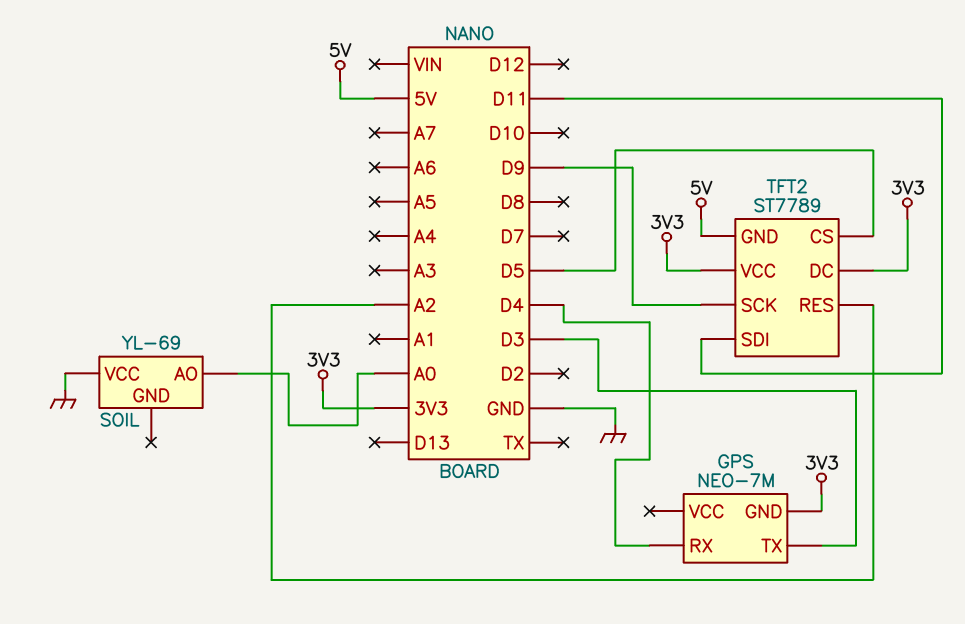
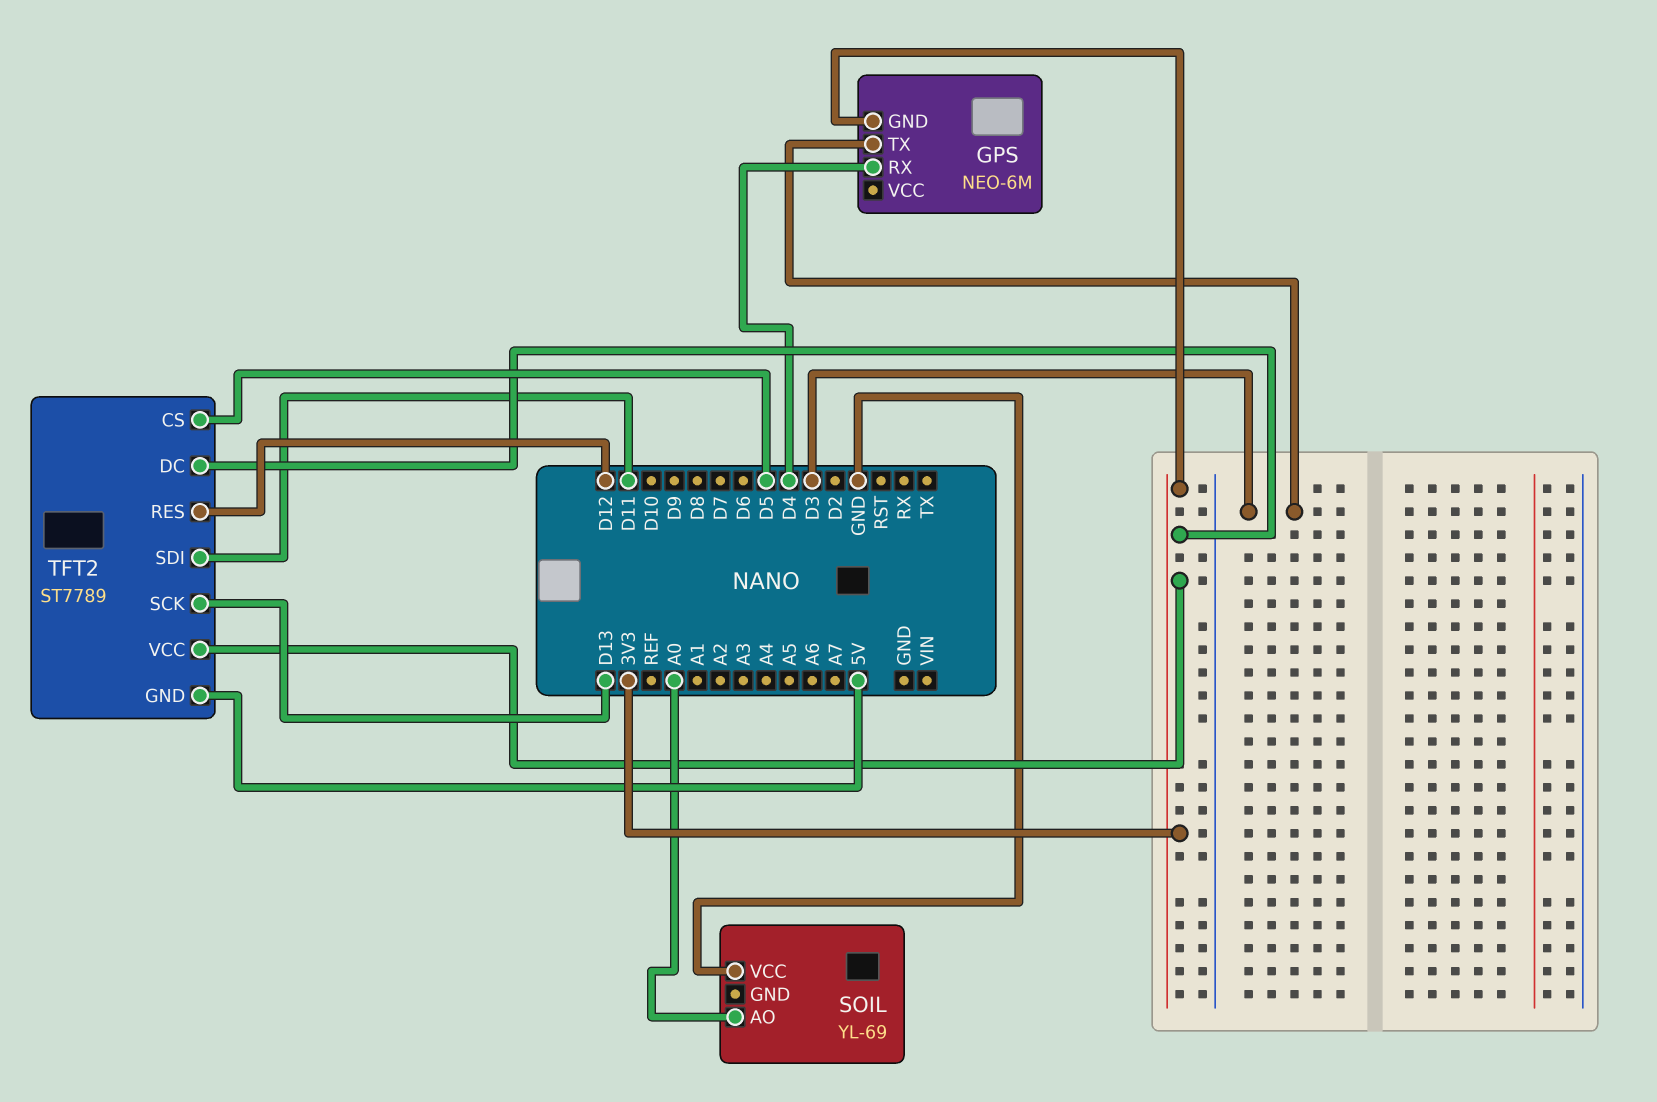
GPS: NEO-7M -> NEO-6M
TFT2 pin RES: A2 -> D12
TFT2 pin SCK: D9 -> D13

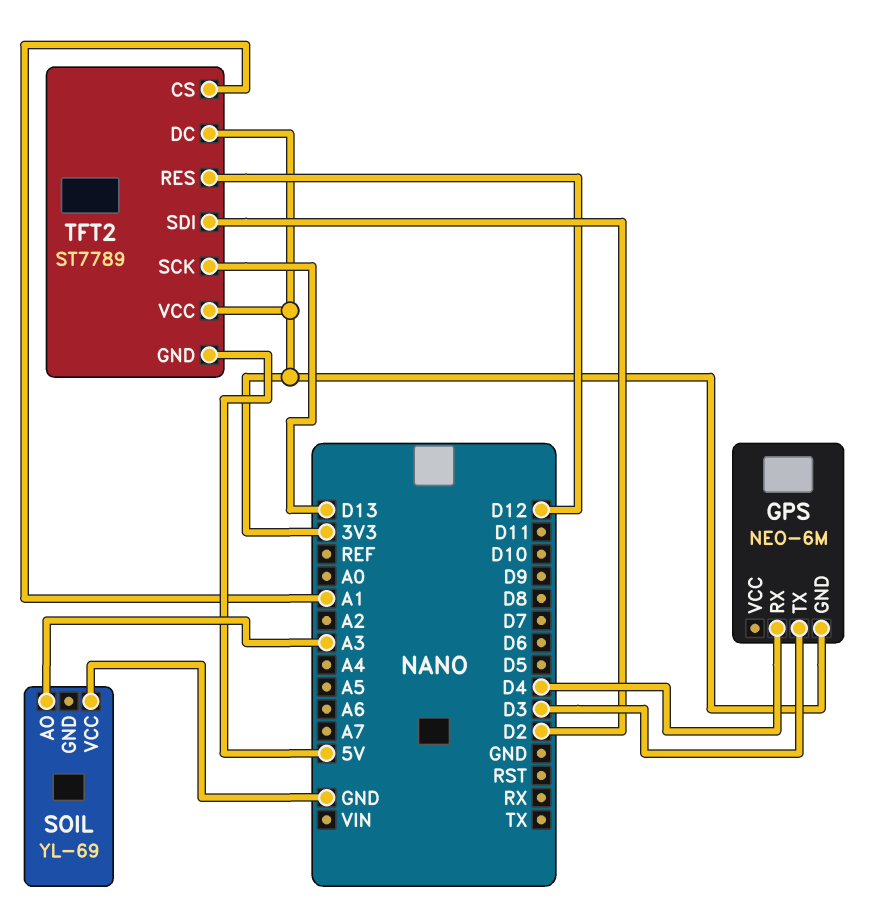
SOIL pin AO: A0 -> A3
TFT2 pin CS: D5 -> A1
TFT2 pin SDI: D11 -> D2

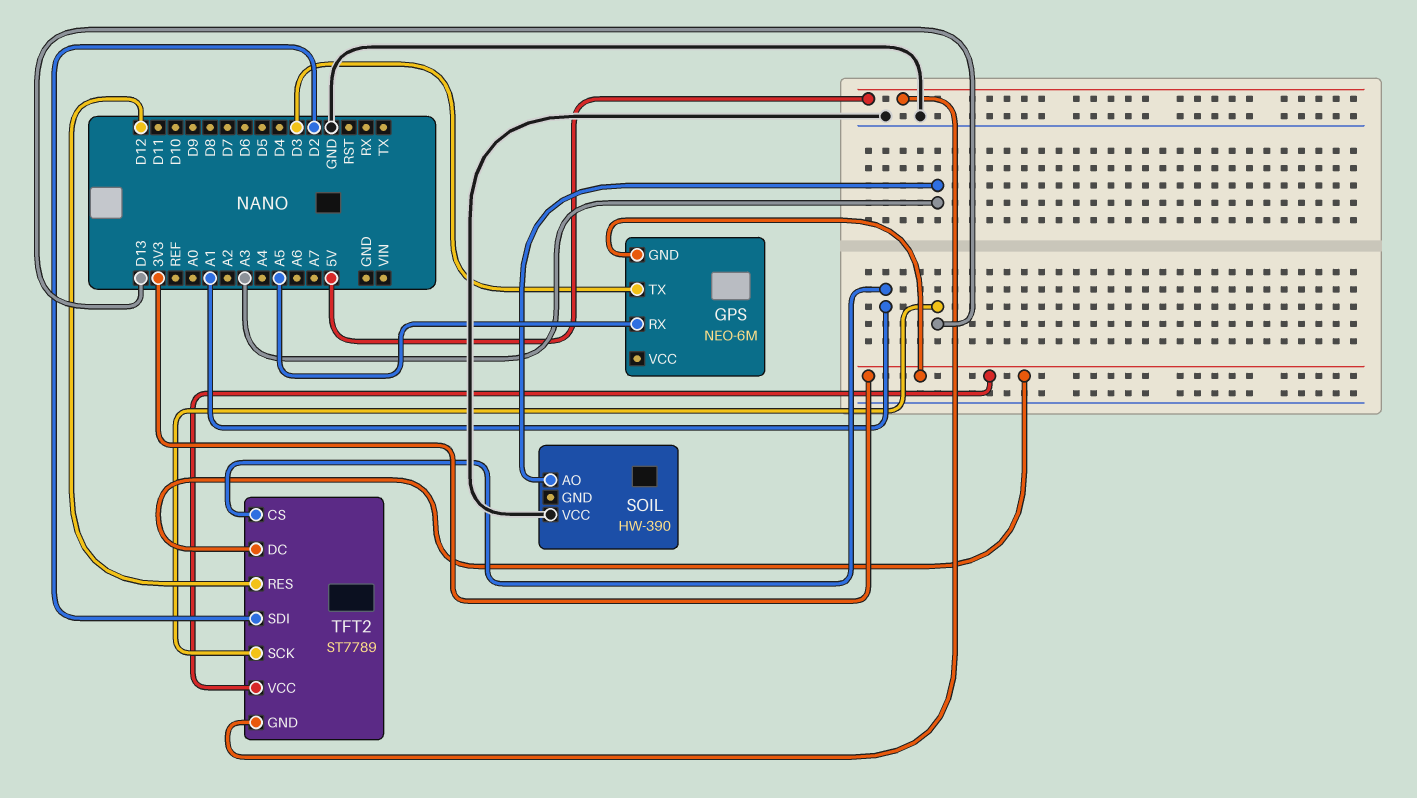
GPS pin RX: D4 -> A5
SOIL: YL-69 -> HW-390

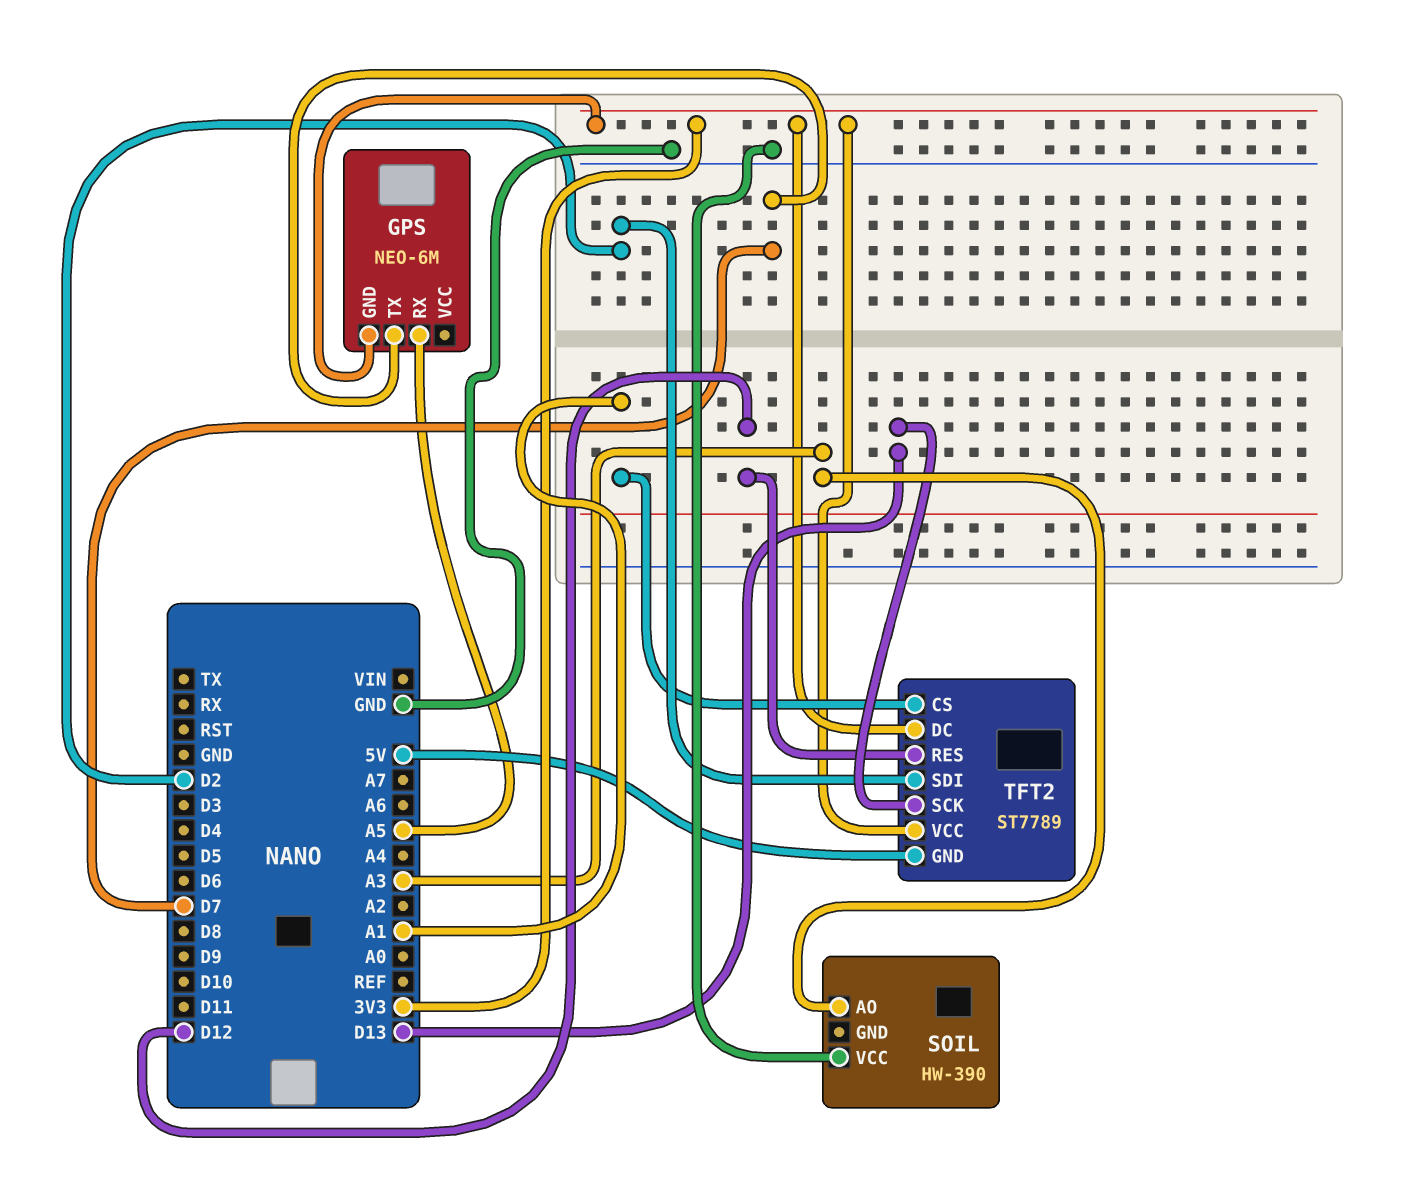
GPS pin TX: D3 -> D7

